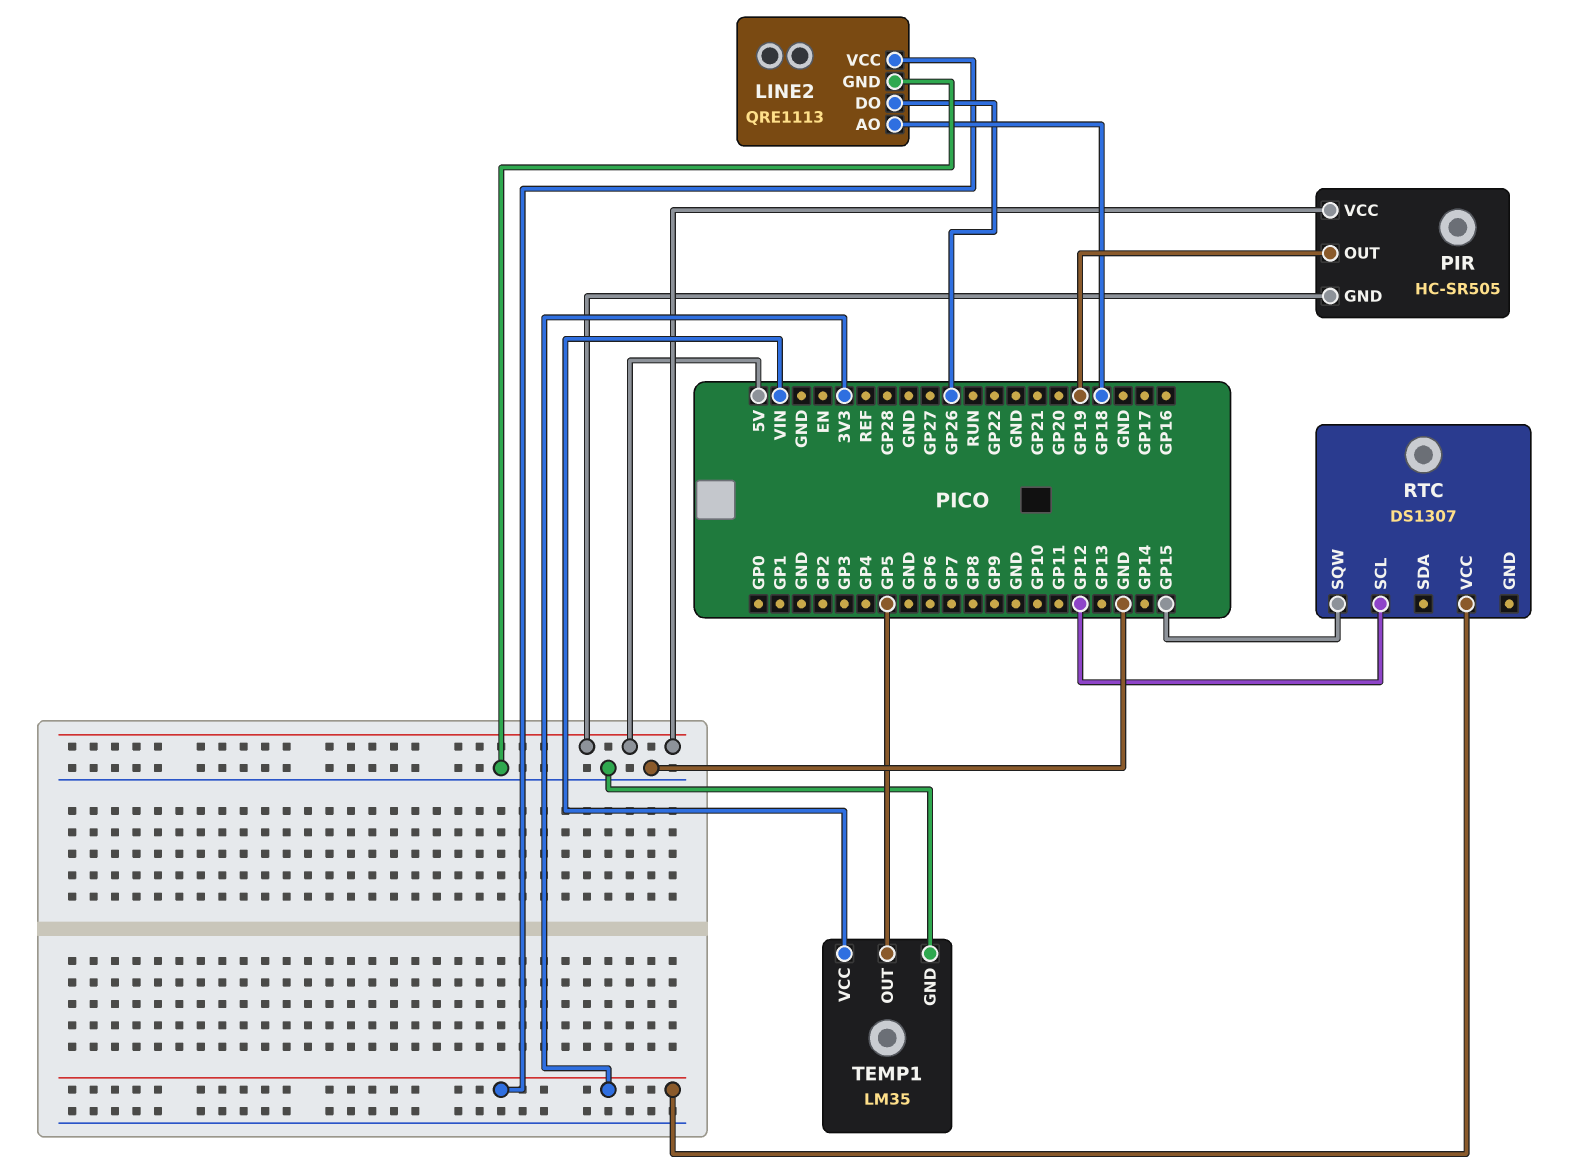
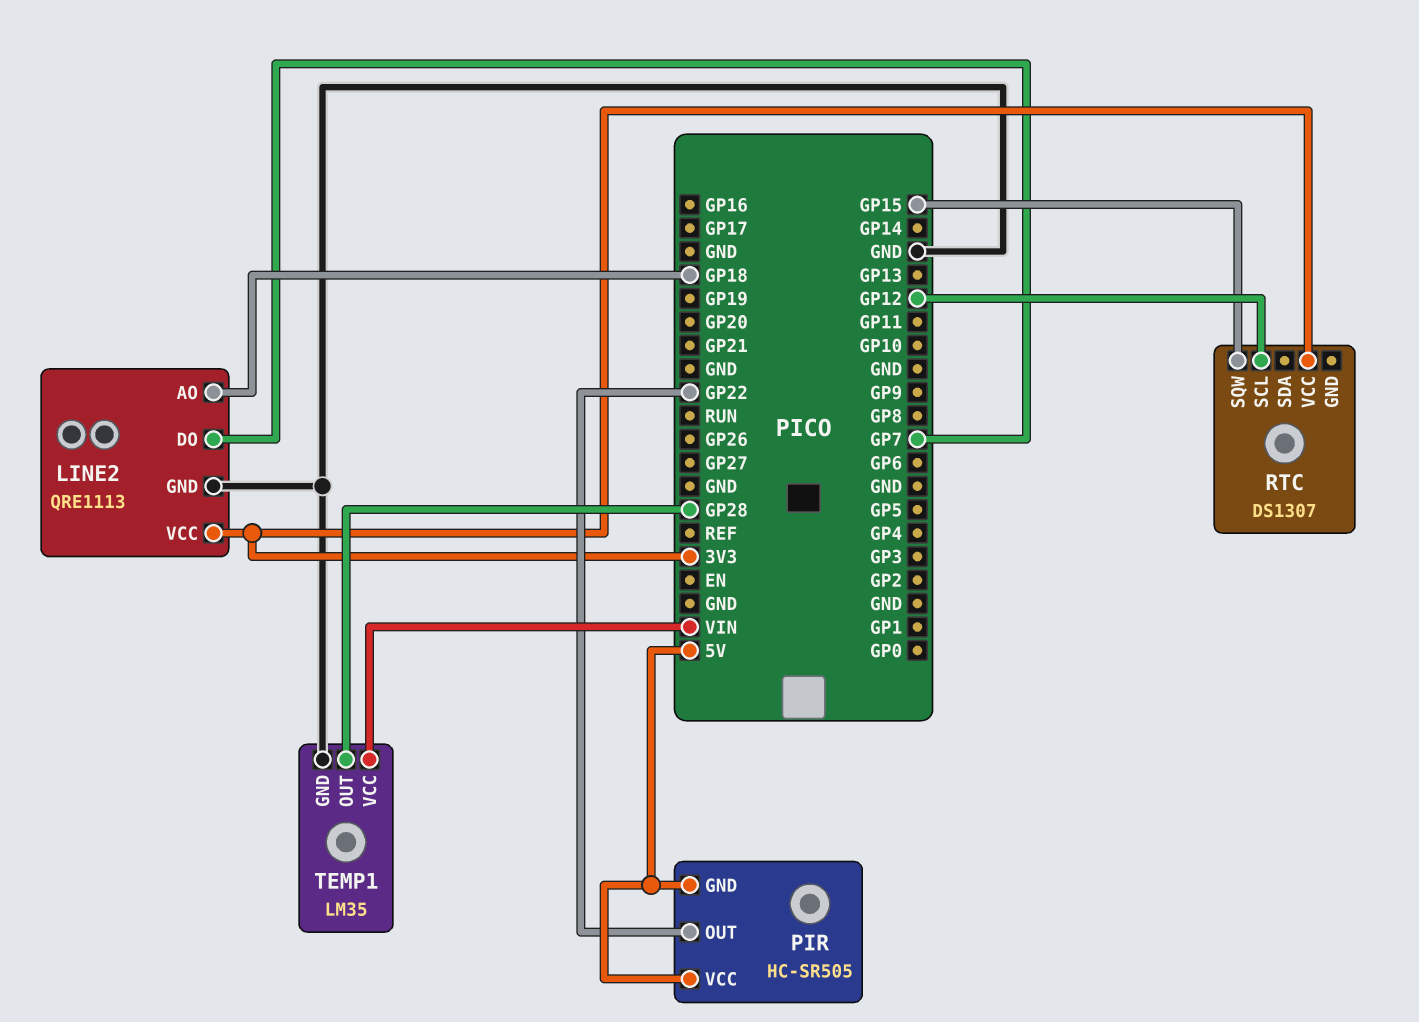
LINE2 pin DO: GP26 -> GP7
PIR pin OUT: GP19 -> GP22
TEMP1 pin OUT: GP5 -> GP28

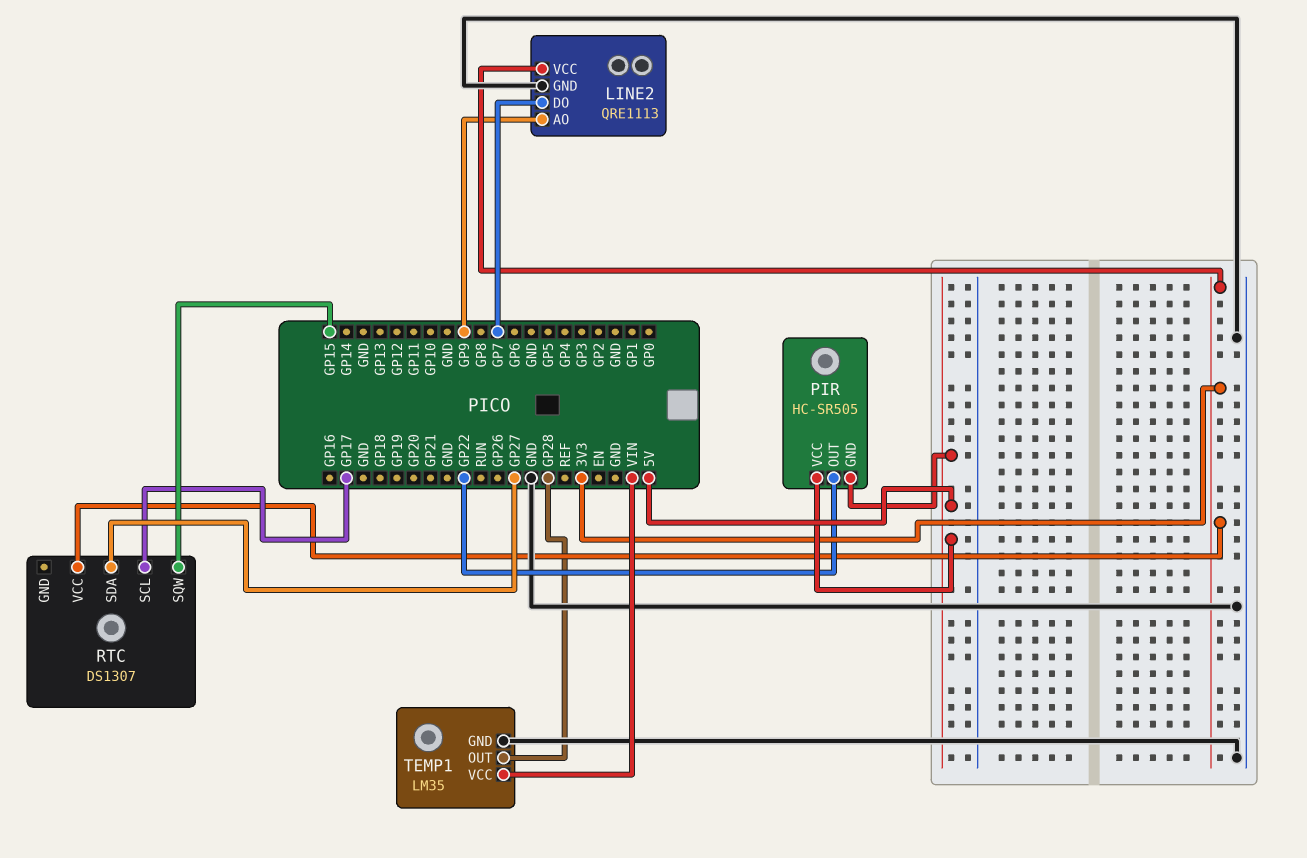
LINE2 pin AO: GP18 -> GP9
RTC pin SCL: GP12 -> GP17
RTC pin SDA: none -> GP27

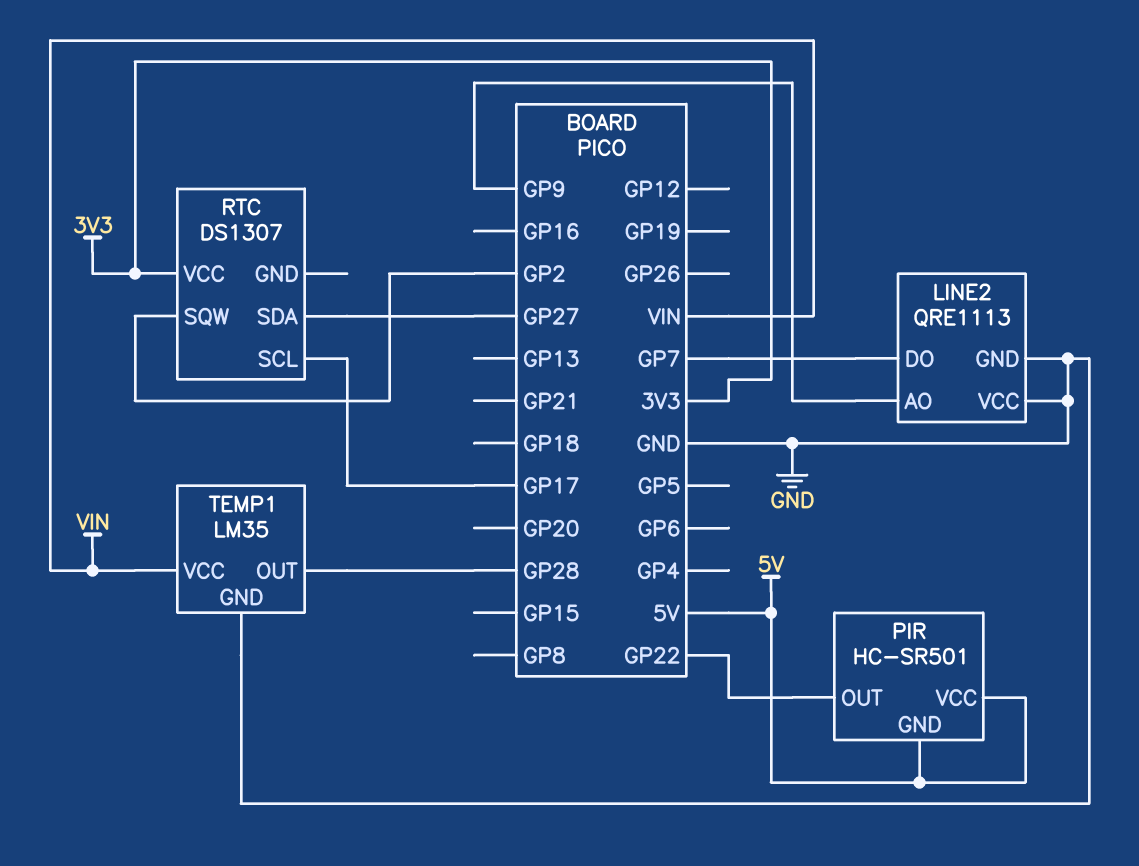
LINE2 pin VCC: 3V3 -> GND
PIR: HC-SR505 -> HC-SR501
RTC pin SQW: GP15 -> GP2

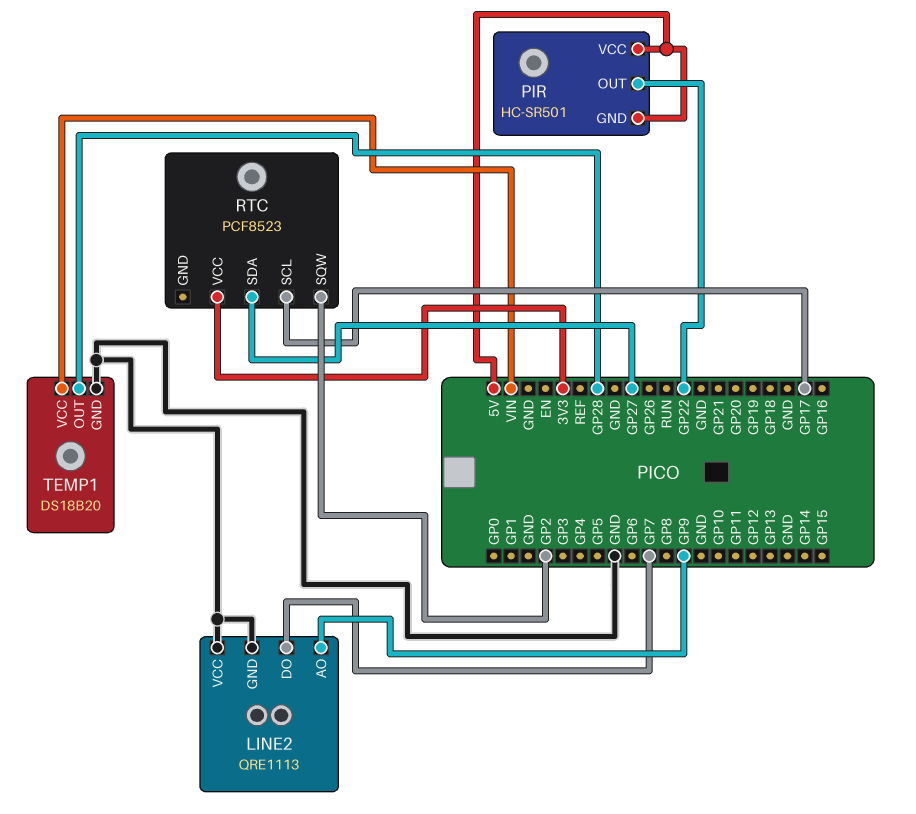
RTC: DS1307 -> PCF8523
TEMP1: LM35 -> DS18B20

